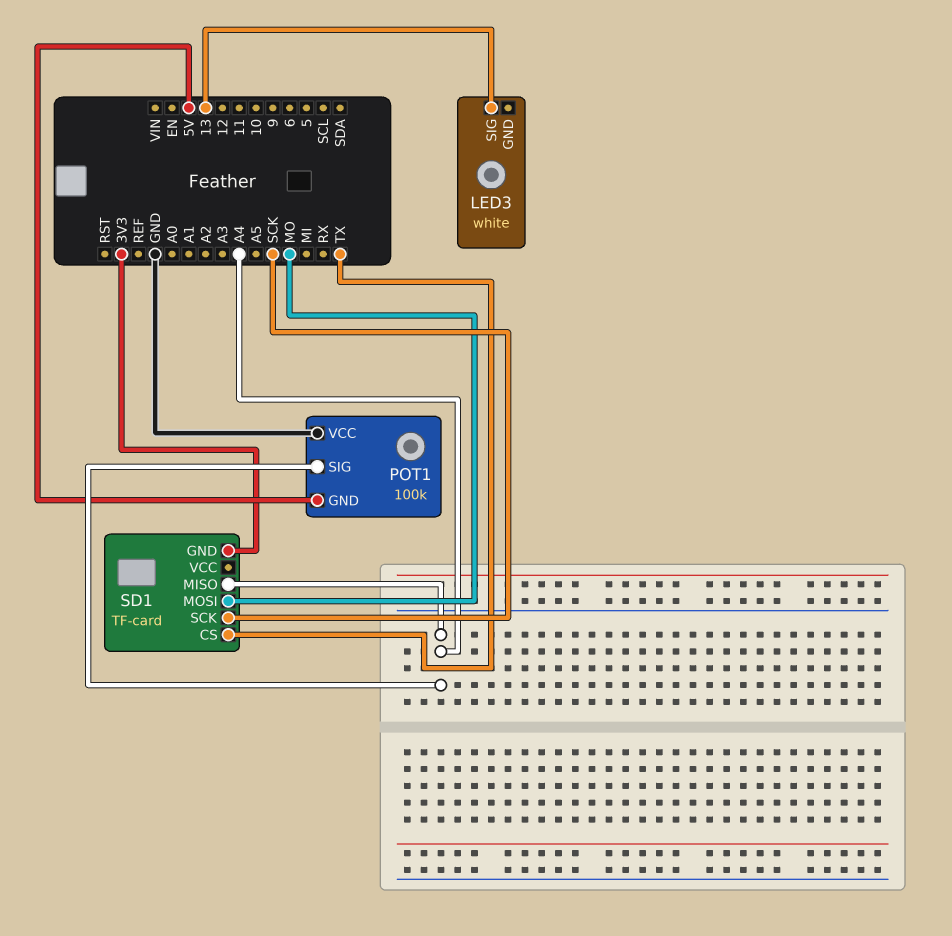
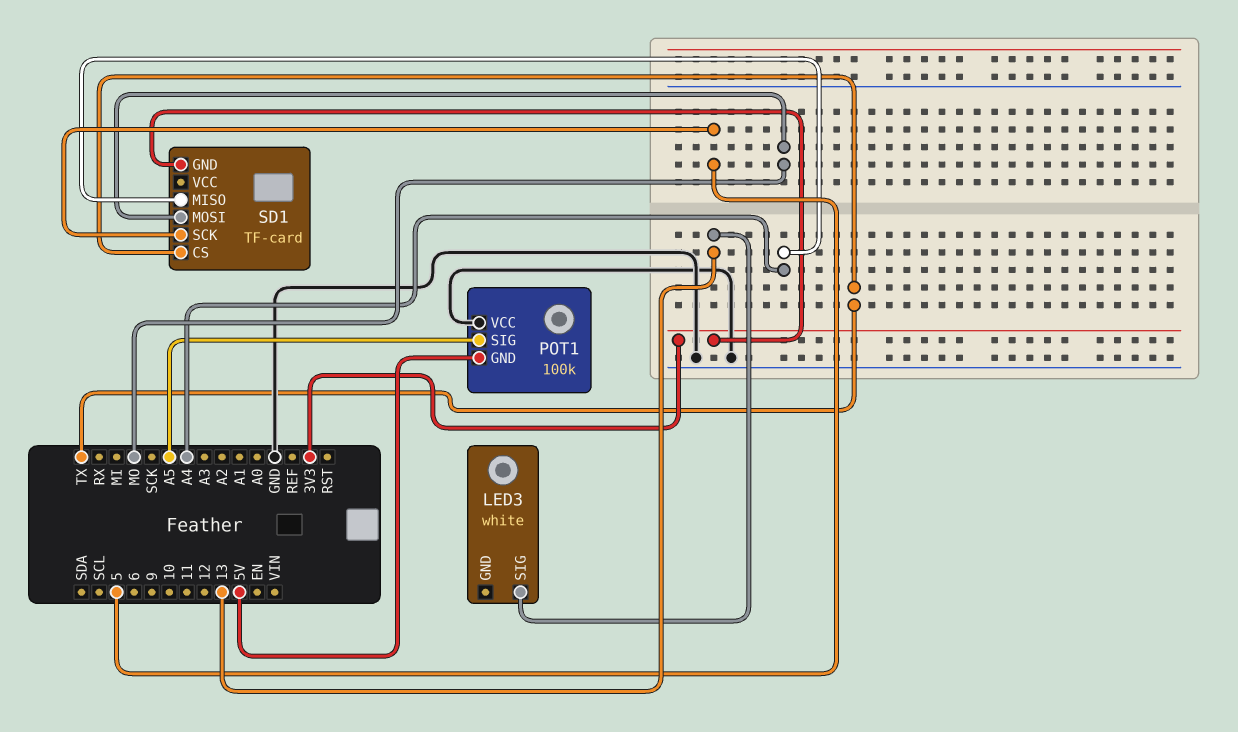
POT1 pin SIG: A4 -> A5
SD1 pin SCK: SCK -> 5

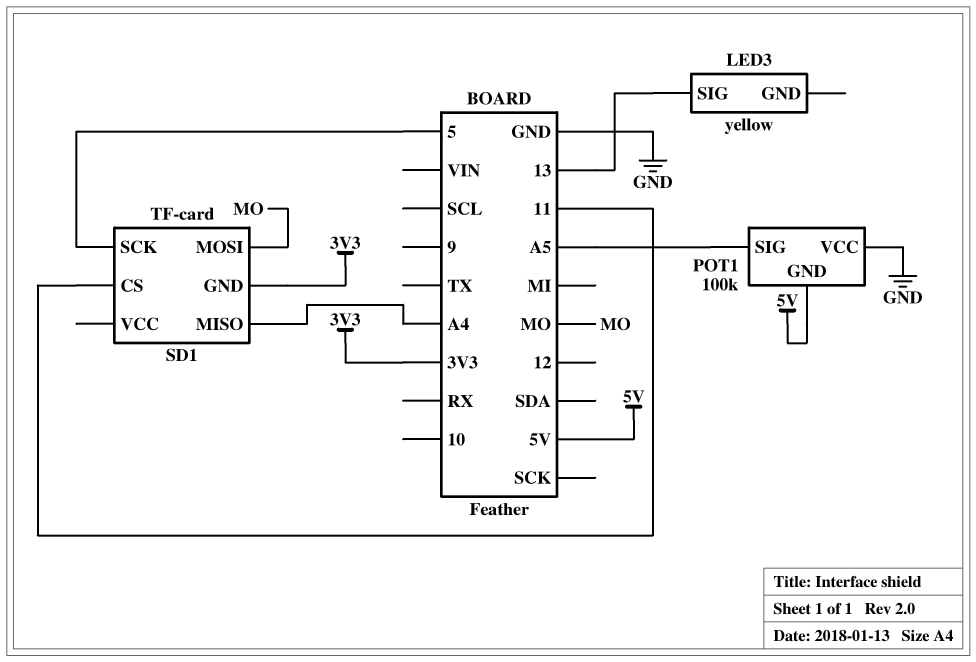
LED3: white -> yellow
SD1 pin CS: TX -> 11

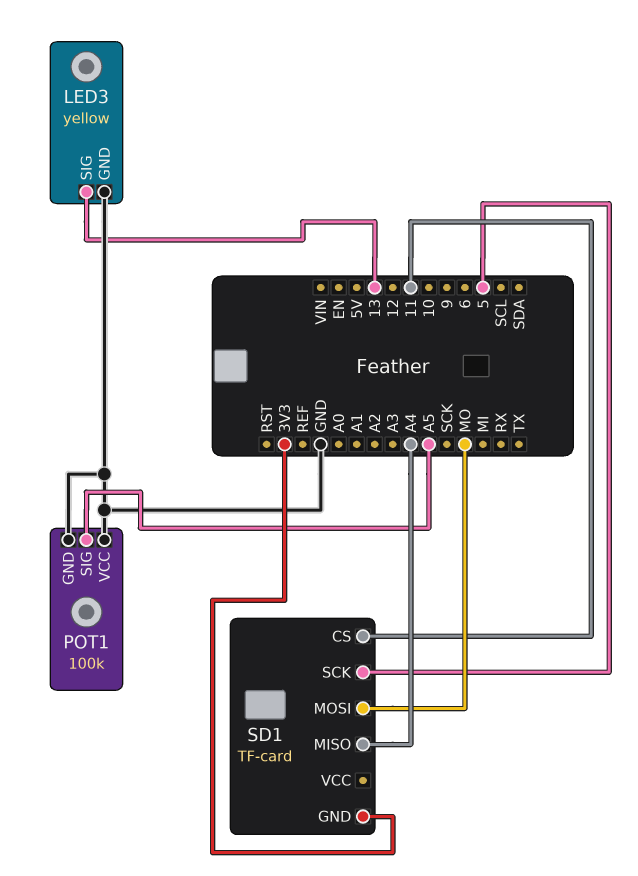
LED3 pin GND: none -> GND
POT1 pin GND: 5V -> GND

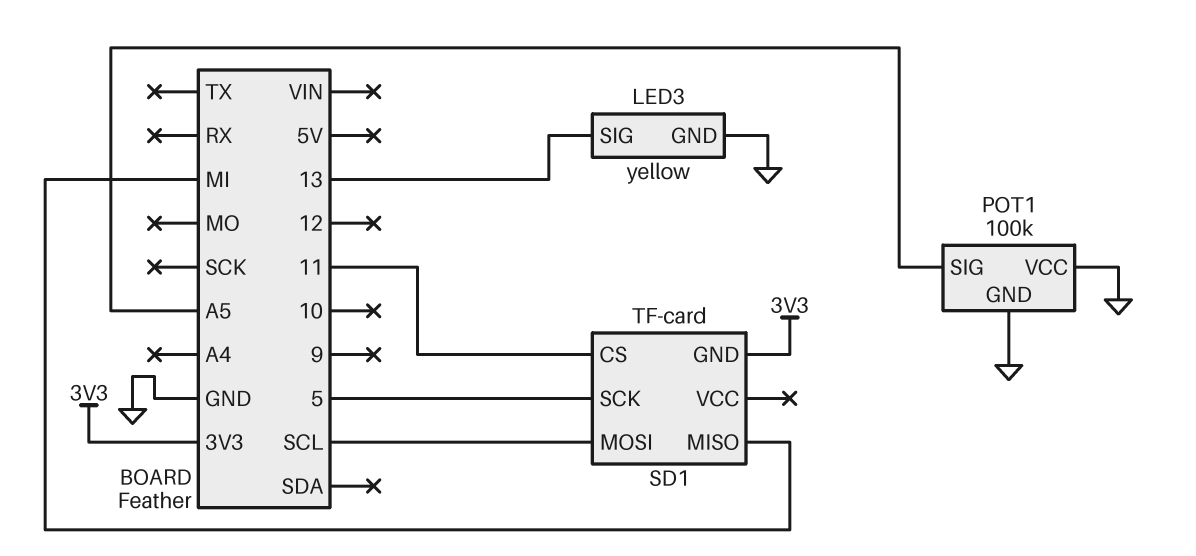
SD1 pin MISO: A4 -> MI
SD1 pin MOSI: MO -> SCL

